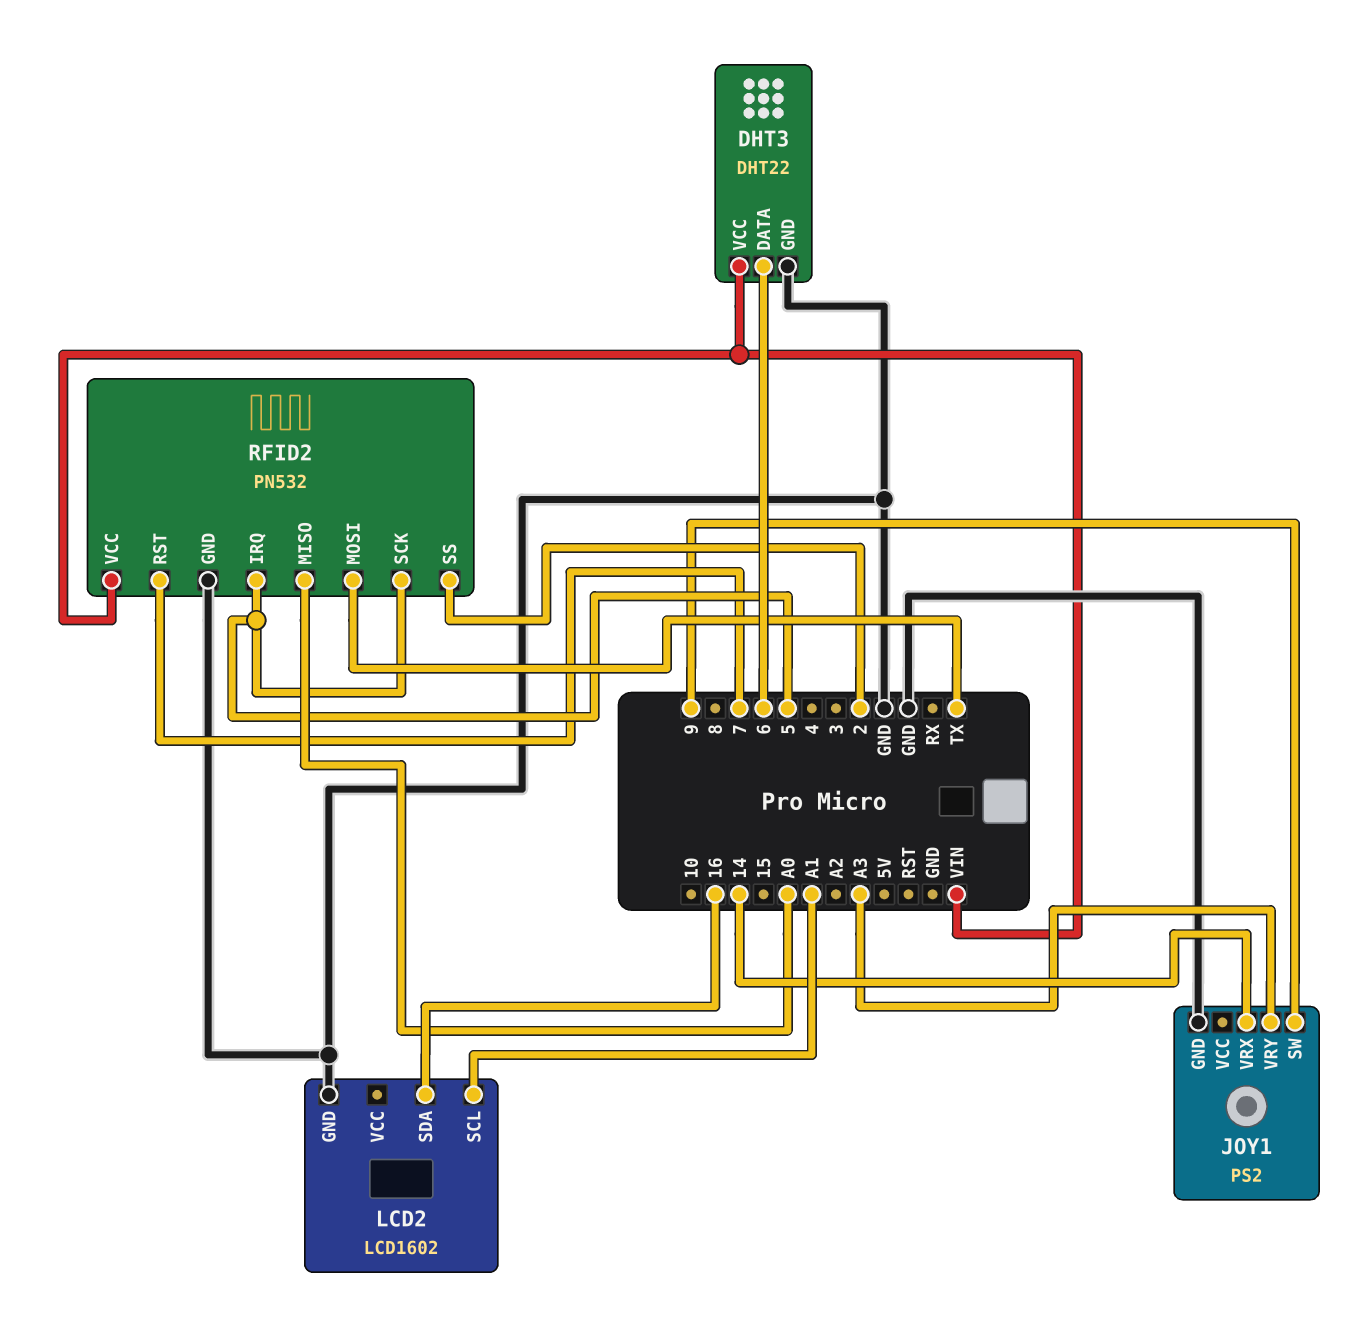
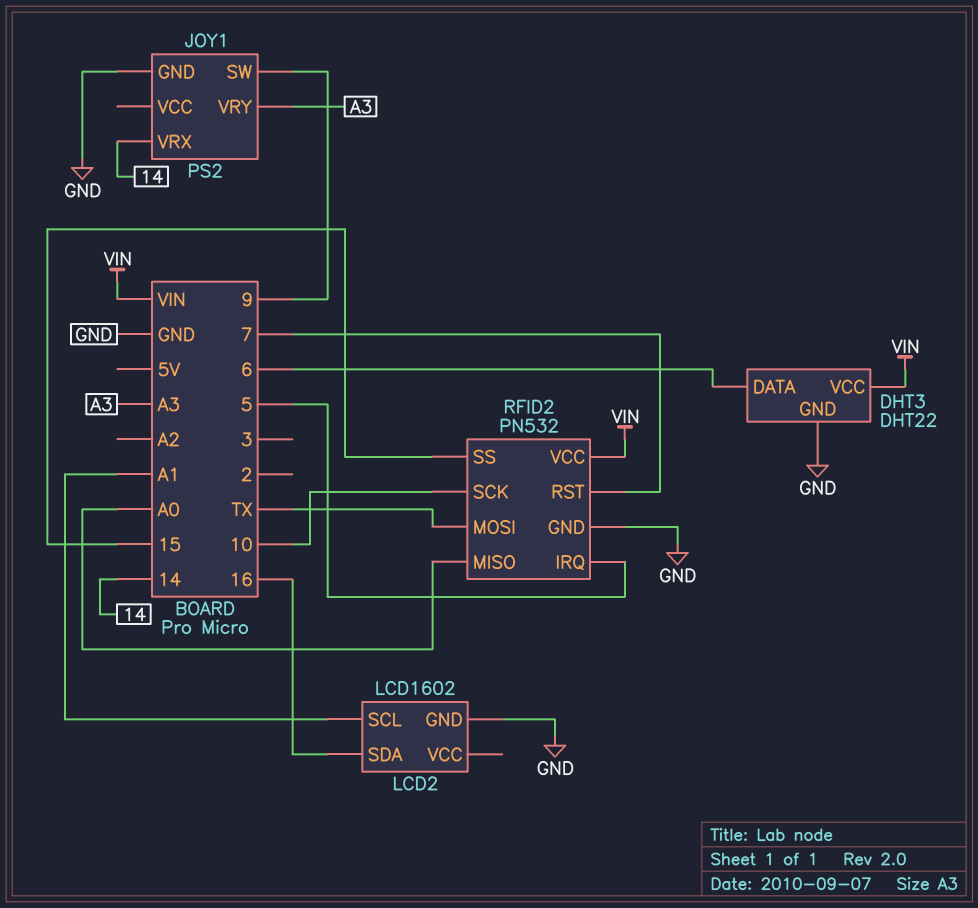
RFID2 pin SCK: 5 -> 10
RFID2 pin SS: 2 -> 15

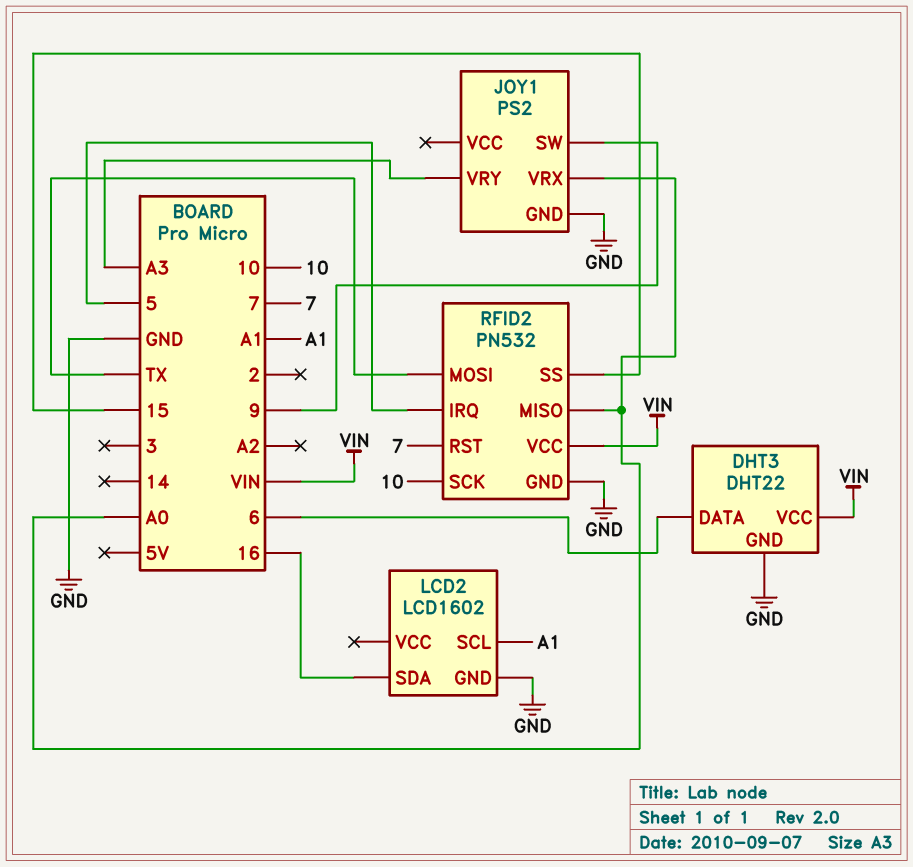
JOY1 pin VRX: 14 -> A0

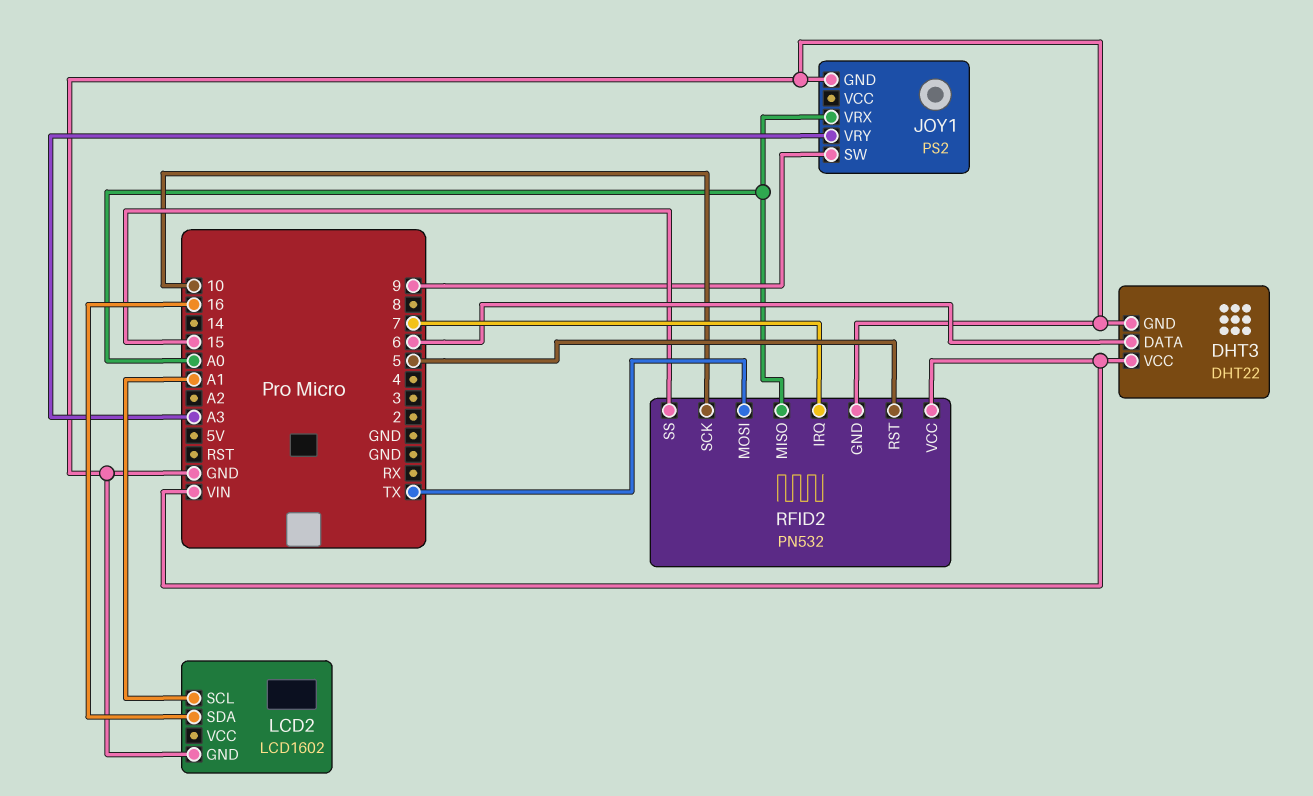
RFID2 pin IRQ: 5 -> 7
RFID2 pin RST: 7 -> 5

